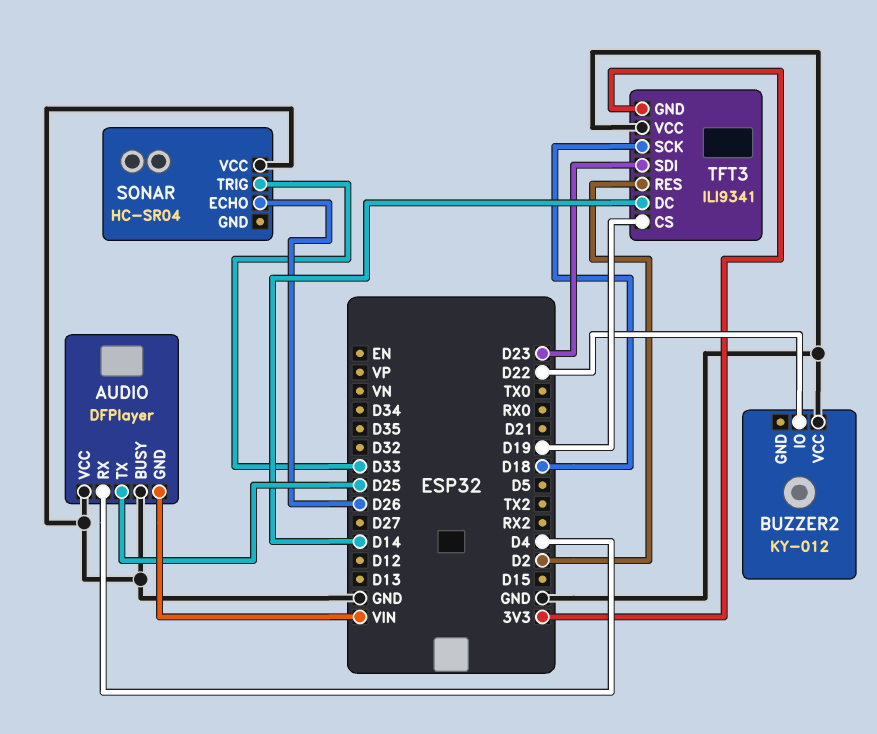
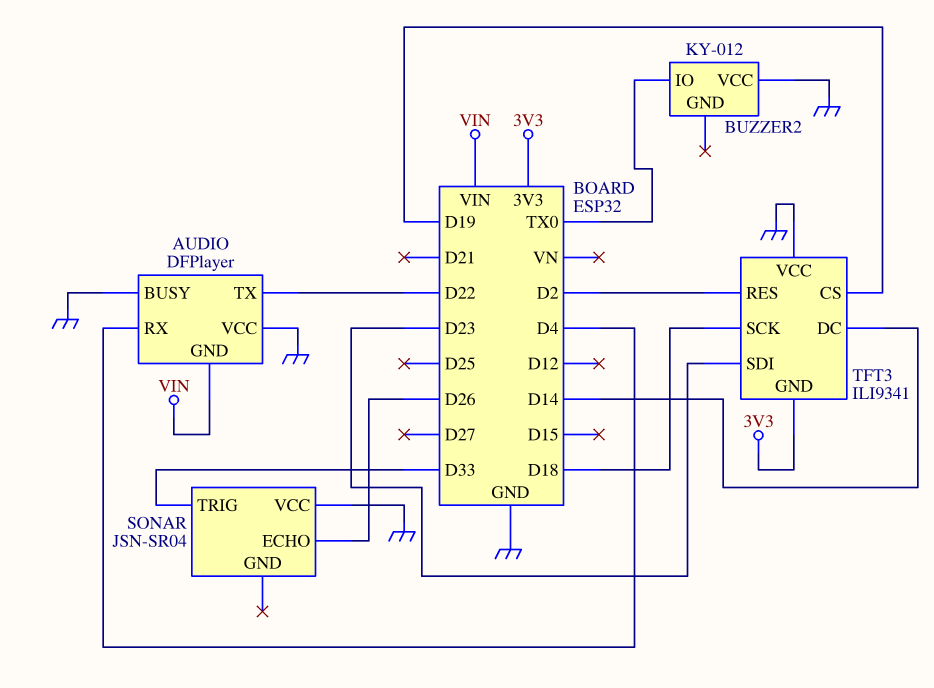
AUDIO pin TX: D25 -> D22
BUZZER2 pin IO: D22 -> TX0
SONAR: HC-SR04 -> JSN-SR04

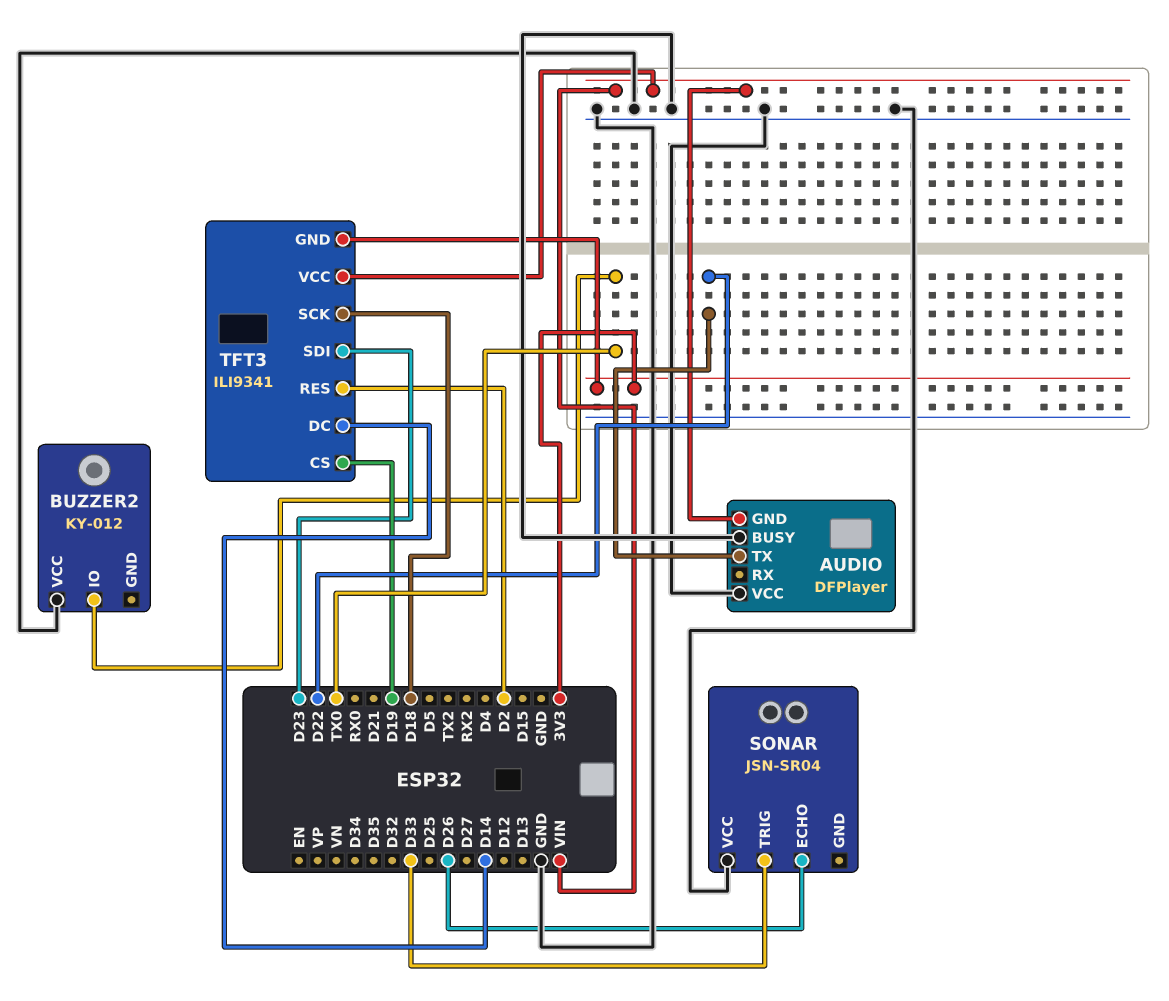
AUDIO pin RX: D4 -> none
TFT3 pin VCC: GND -> VIN

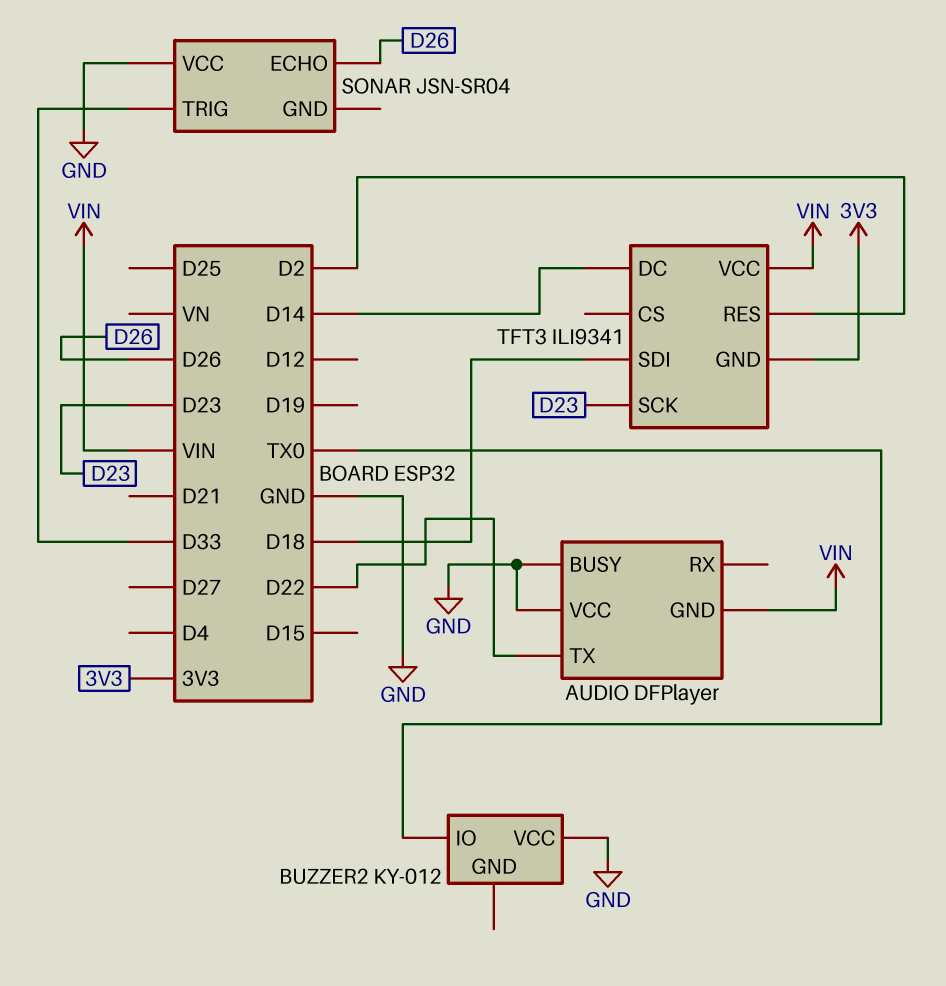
TFT3 pin CS: D19 -> none
TFT3 pin SCK: D18 -> D23
TFT3 pin SDI: D23 -> D18

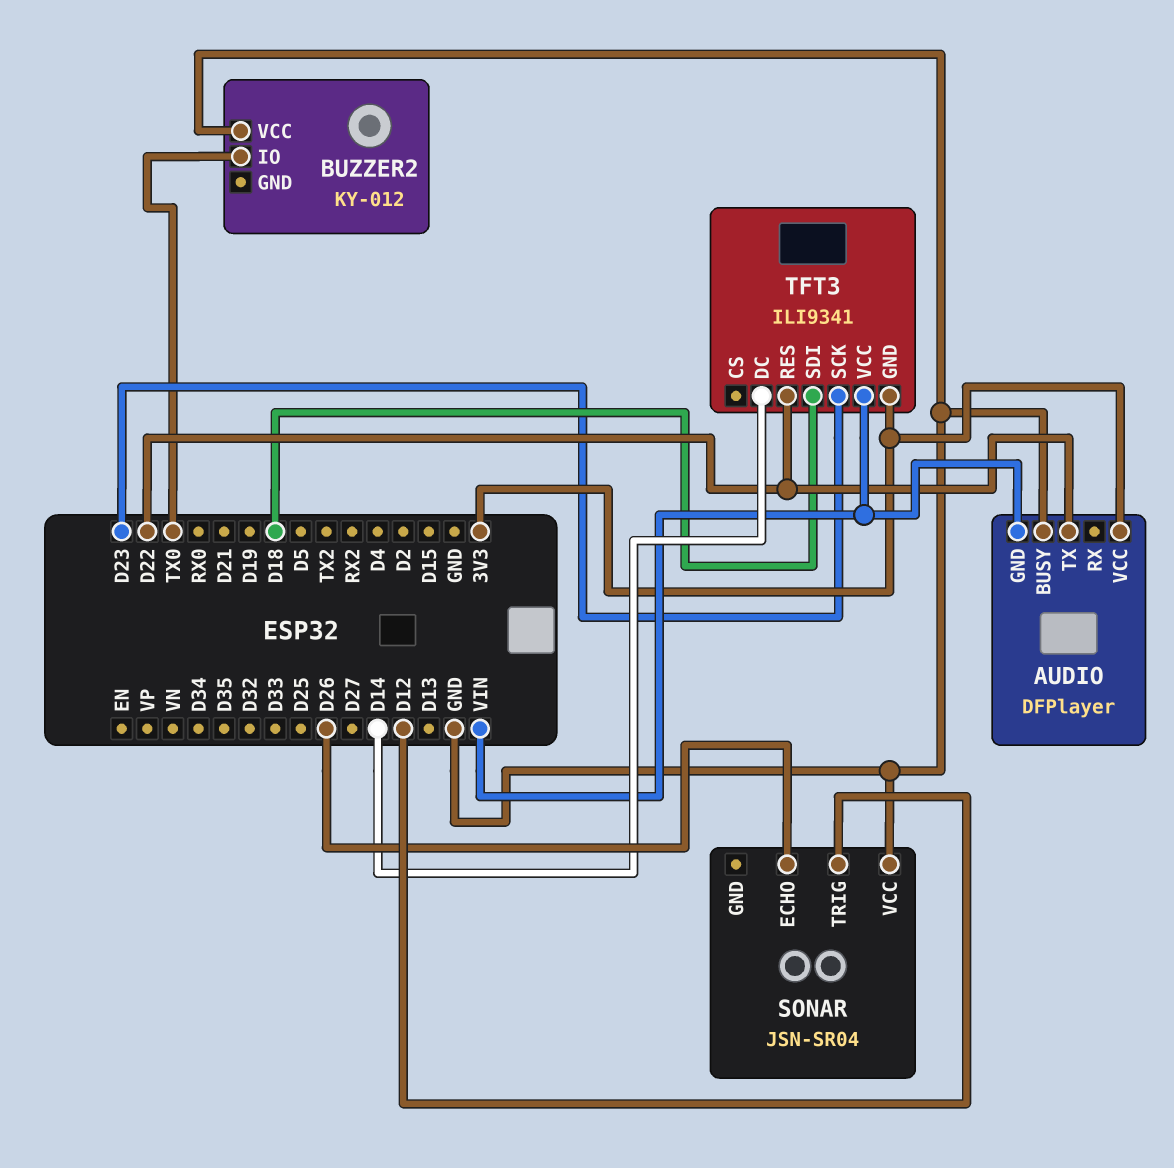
AUDIO pin VCC: GND -> 3V3
SONAR pin TRIG: D33 -> D12
TFT3 pin RES: D2 -> D22

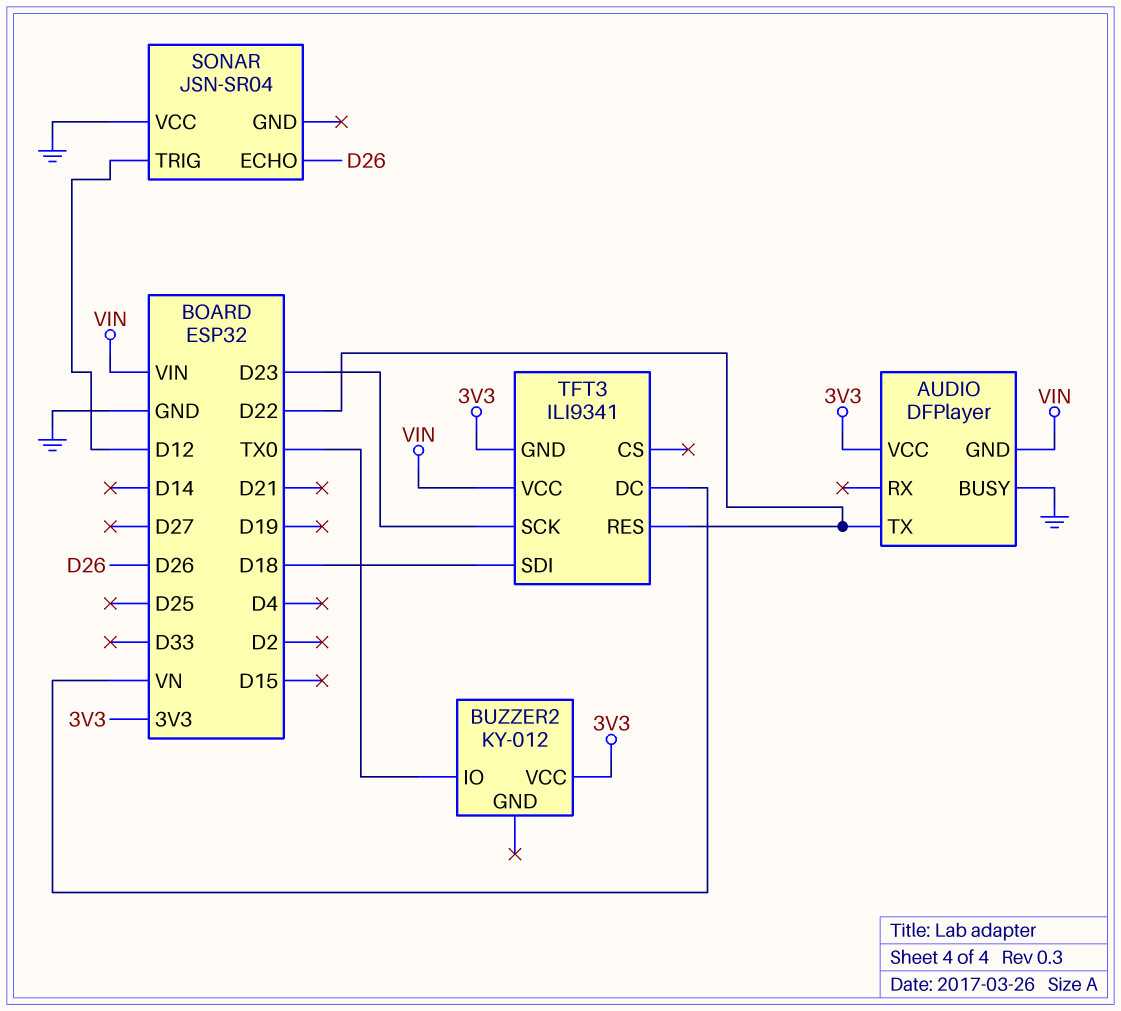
BUZZER2 pin VCC: GND -> 3V3
TFT3 pin DC: D14 -> VN

